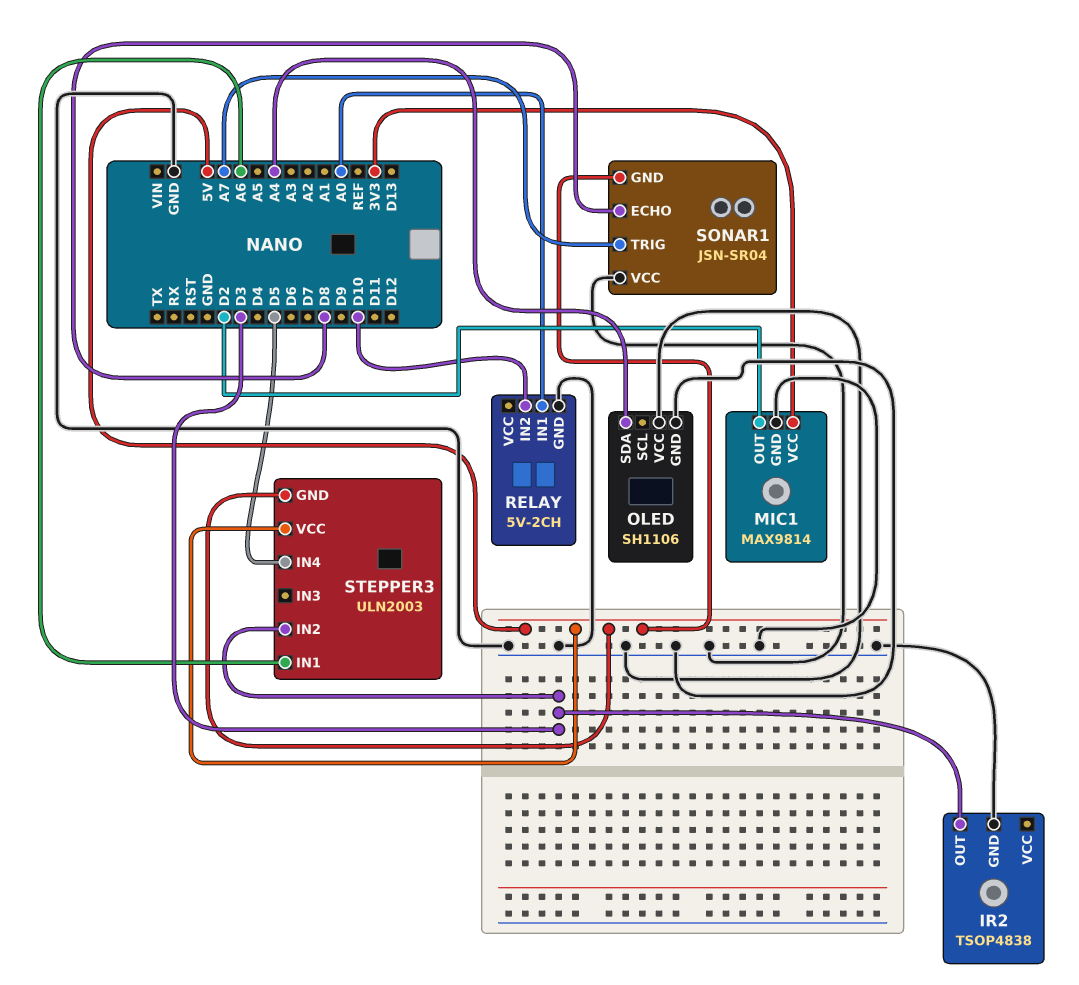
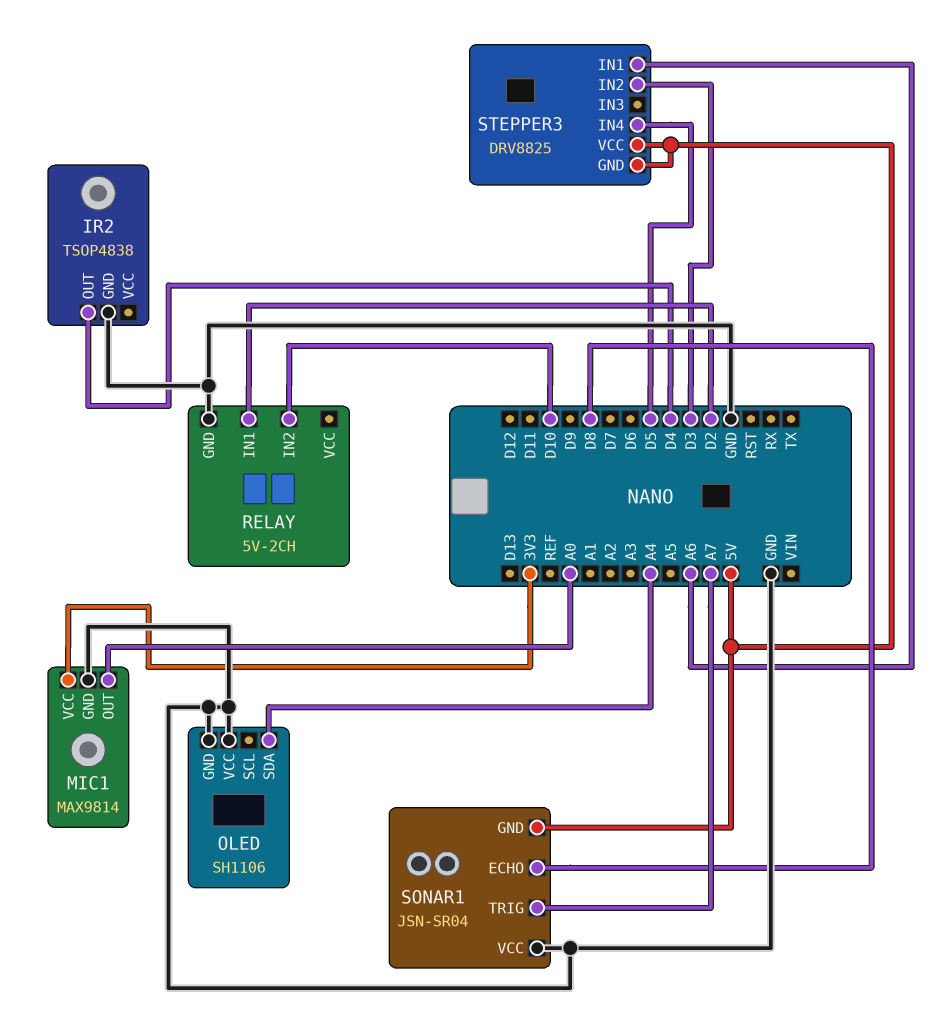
IR2 pin OUT: D3 -> D4
MIC1 pin OUT: D2 -> A0
RELAY pin IN1: A0 -> D2
STEPPER3: ULN2003 -> DRV8825

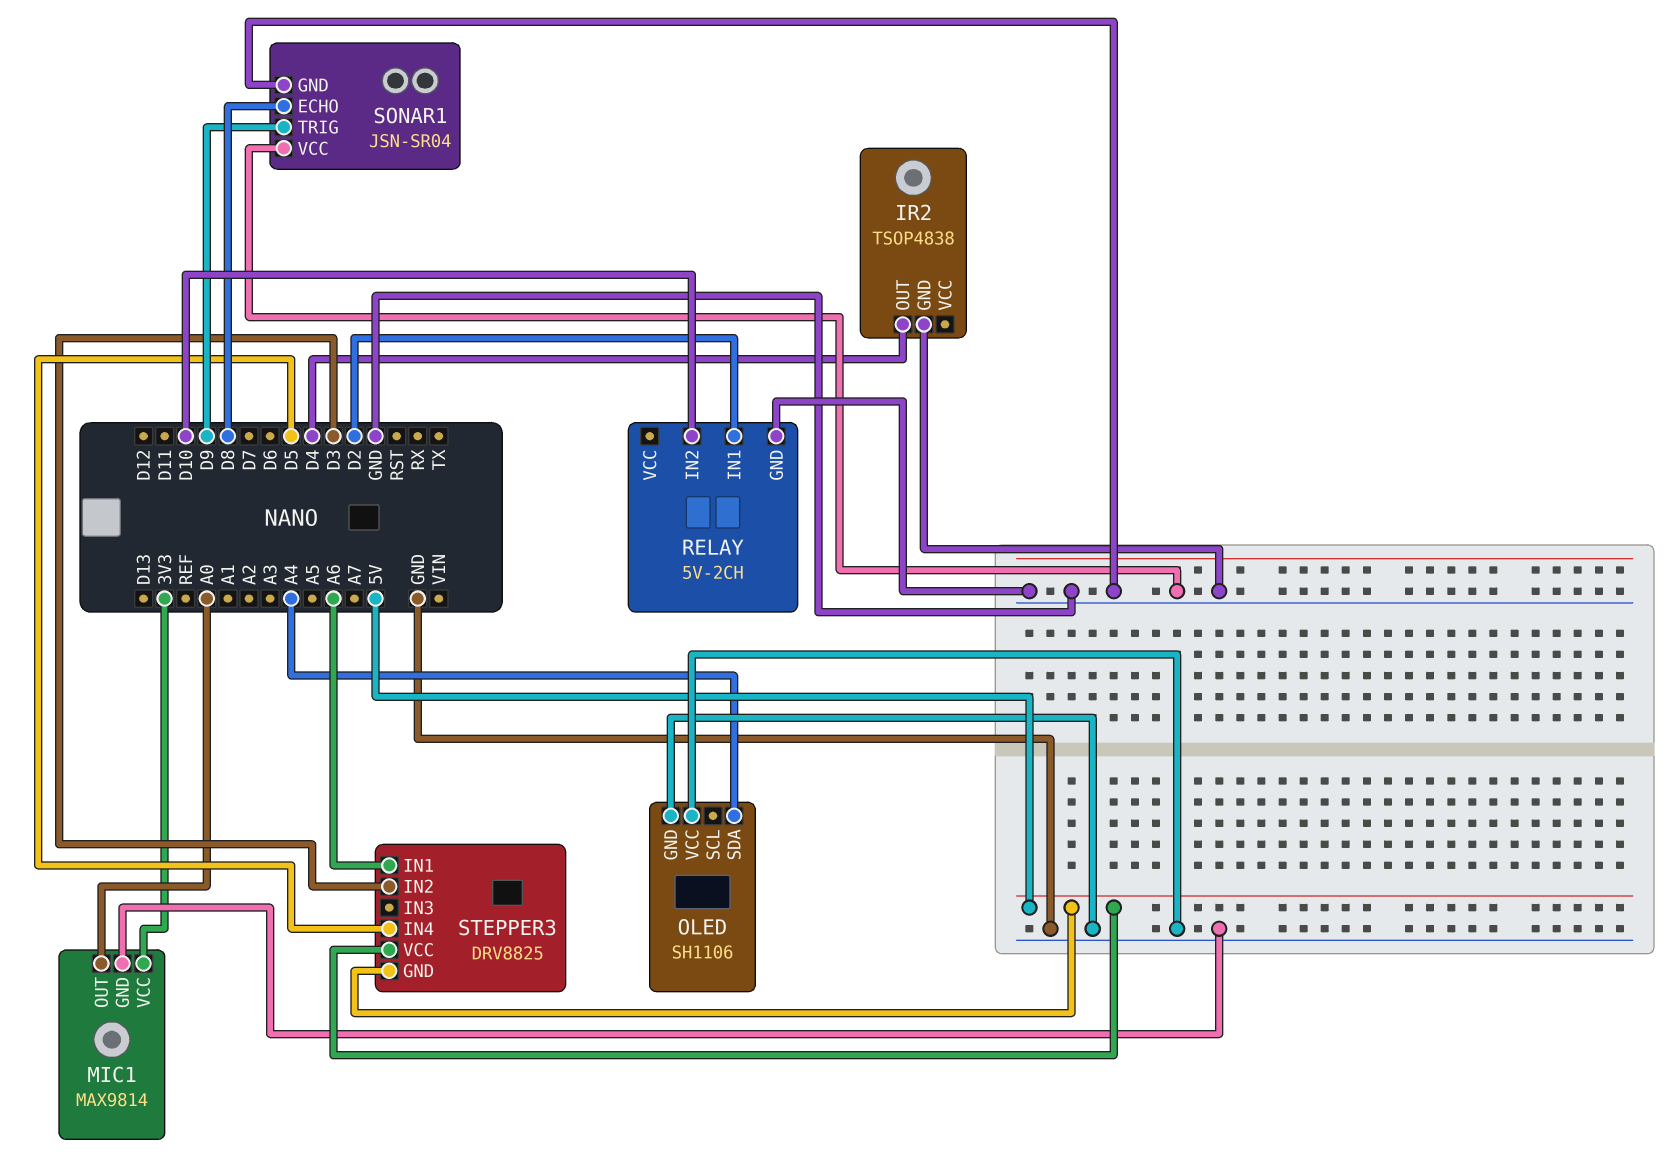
SONAR1 pin GND: 5V -> GND
SONAR1 pin TRIG: A7 -> D9

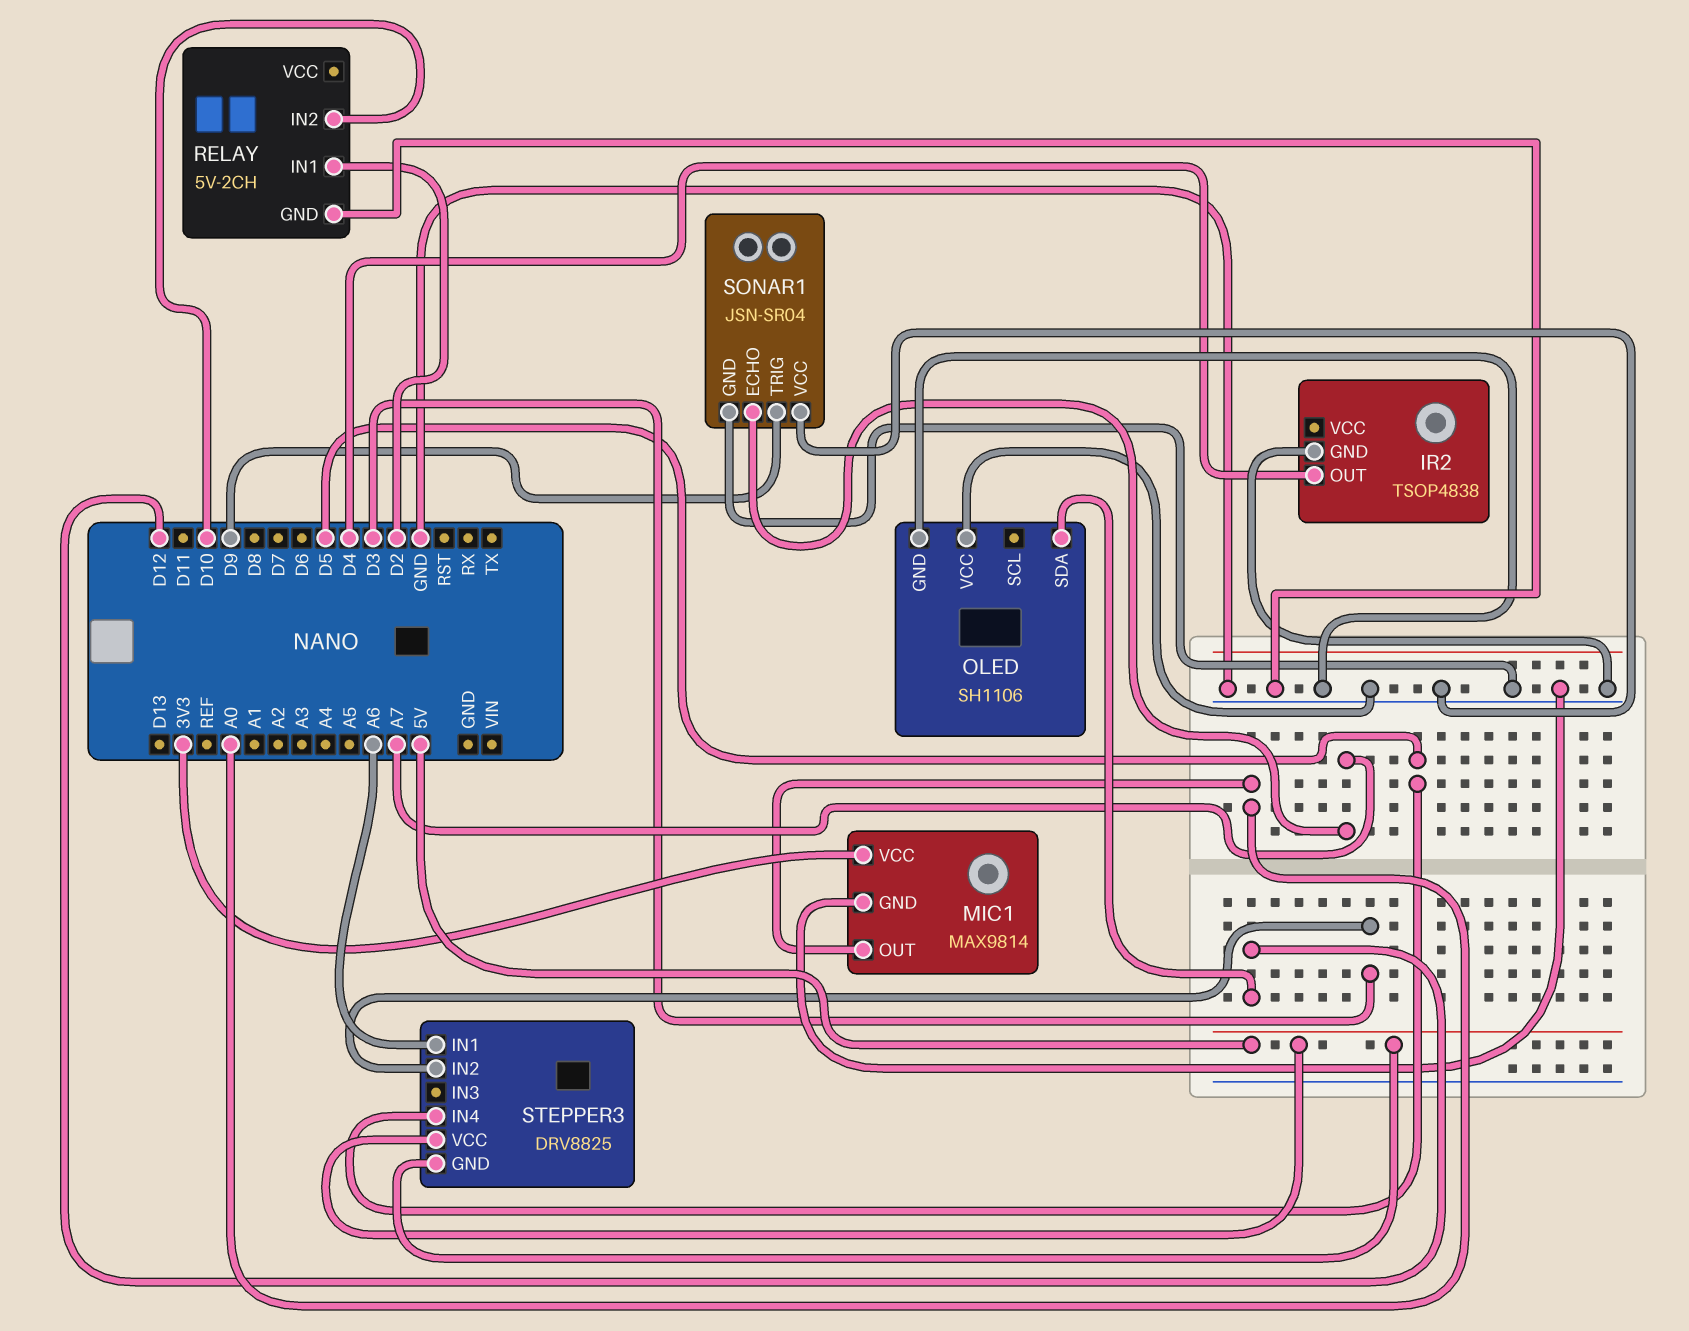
OLED pin SDA: A4 -> D12
SONAR1 pin ECHO: D8 -> A7

